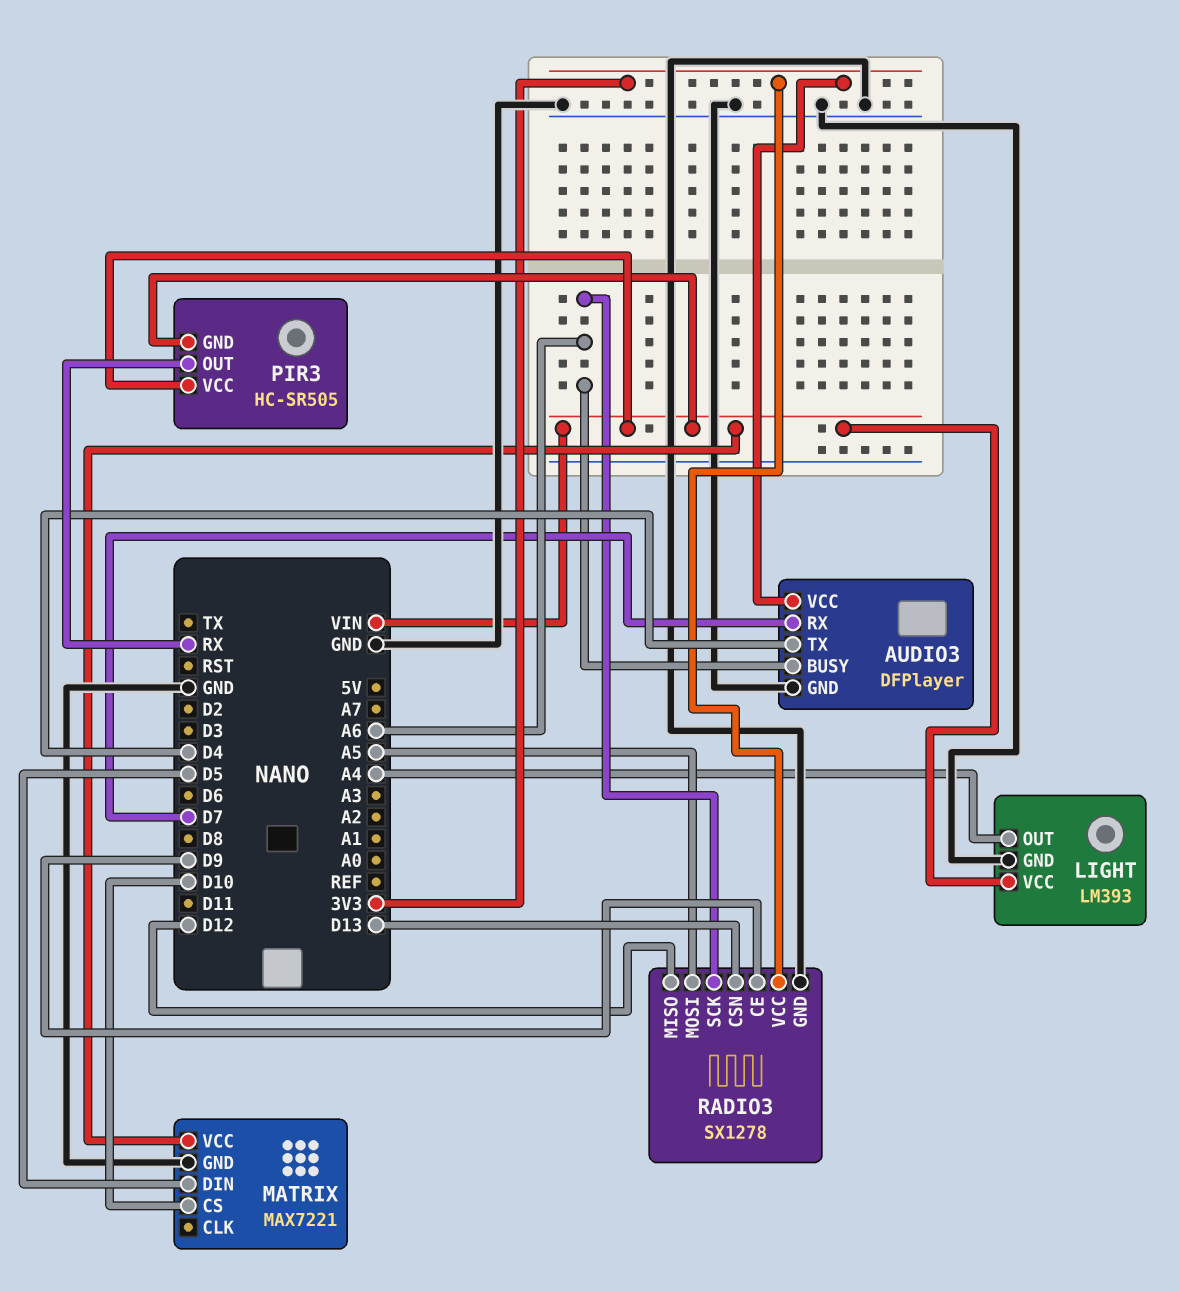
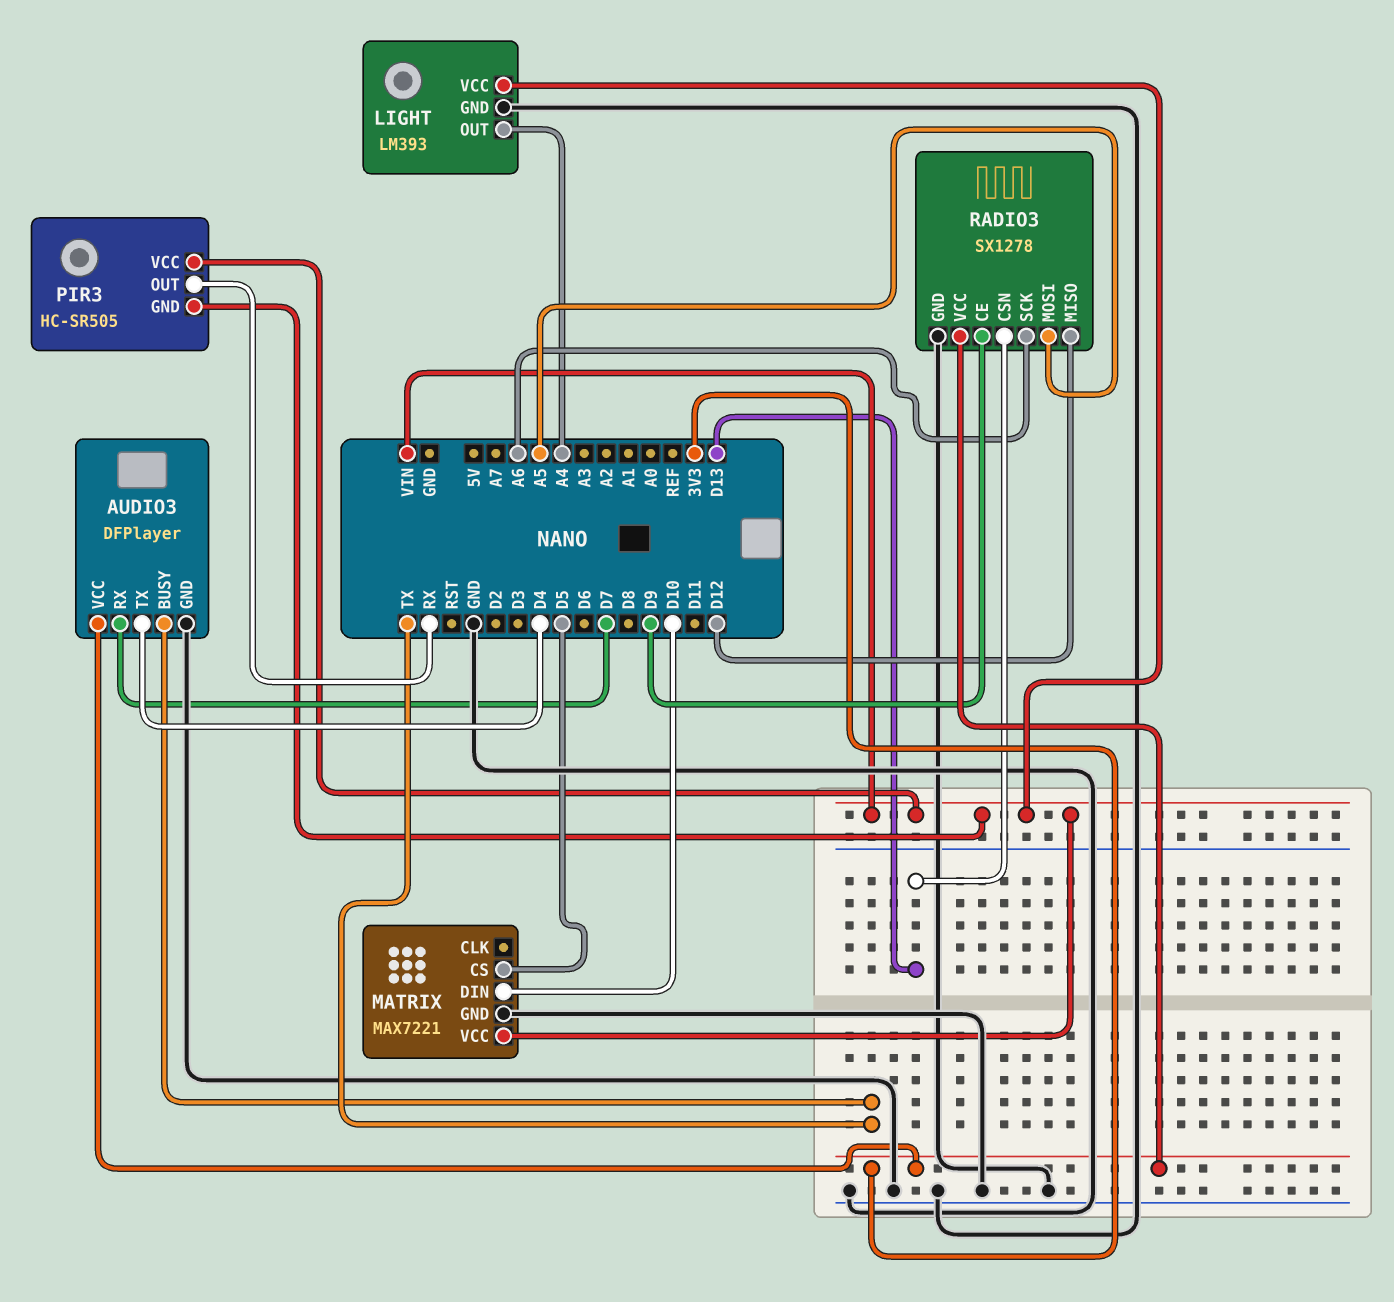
AUDIO3 pin BUSY: A6 -> TX
MATRIX pin CS: D10 -> D5
MATRIX pin DIN: D5 -> D10

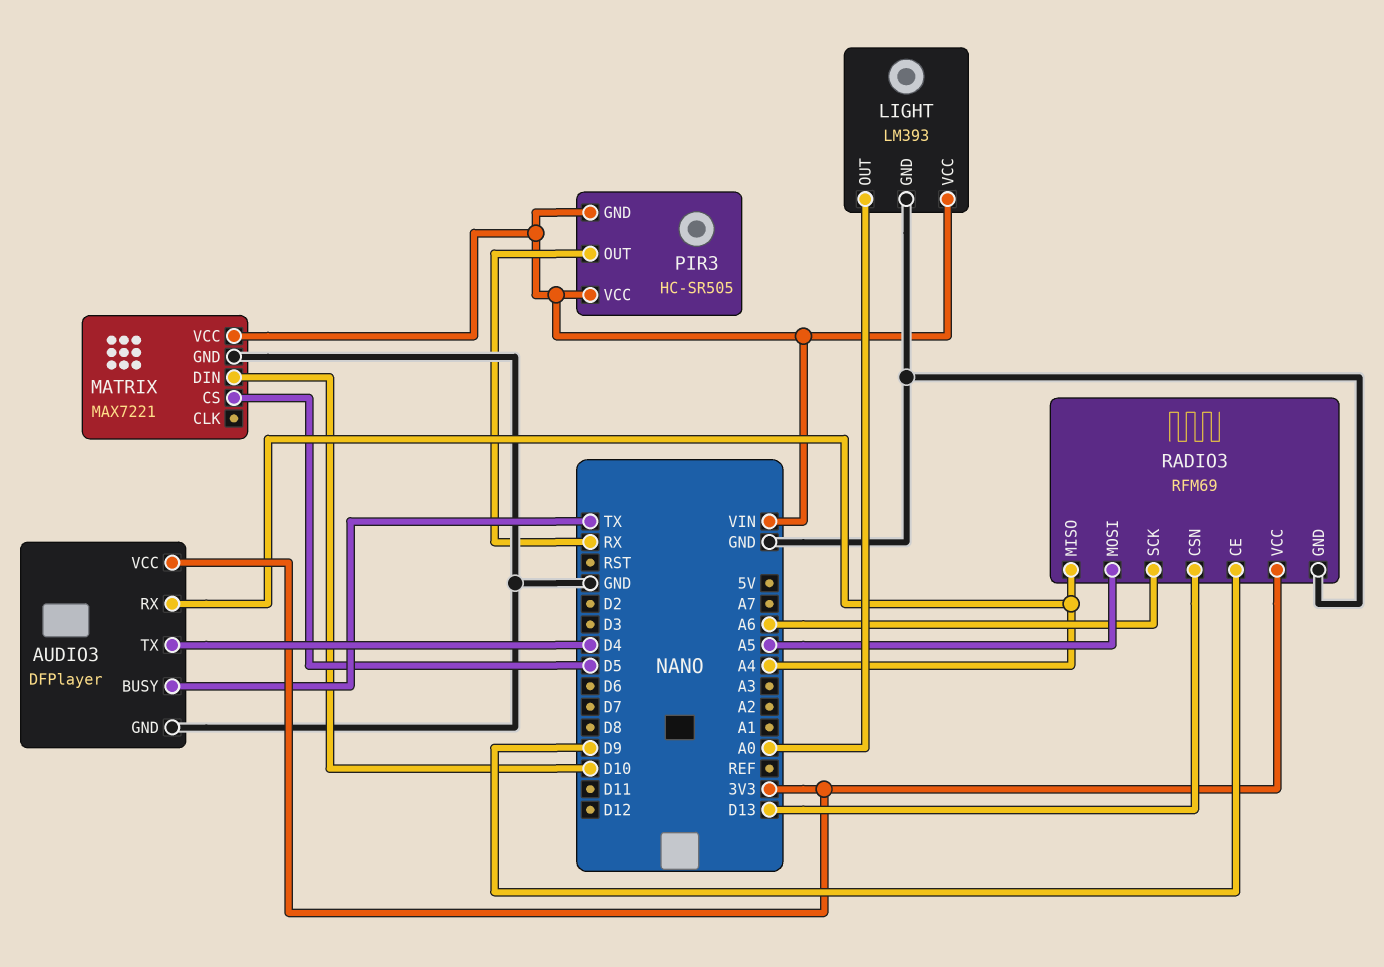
AUDIO3 pin RX: D7 -> A4
LIGHT pin OUT: A4 -> A0
RADIO3: SX1278 -> RFM69
RADIO3 pin MISO: D12 -> A4

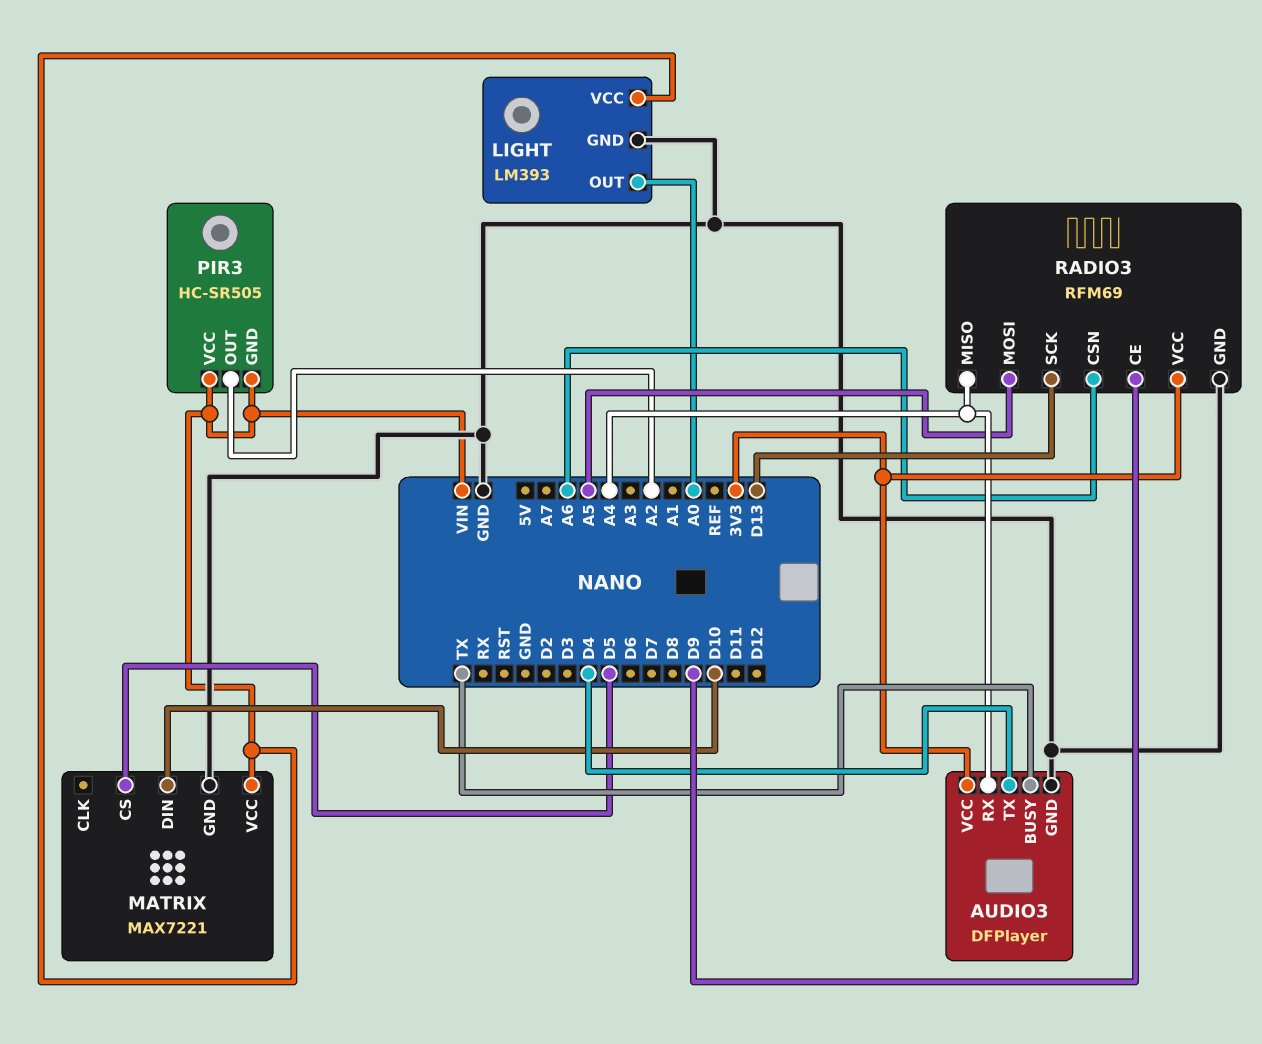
PIR3 pin OUT: RX -> A2
RADIO3 pin CSN: D13 -> A6
RADIO3 pin SCK: A6 -> D13

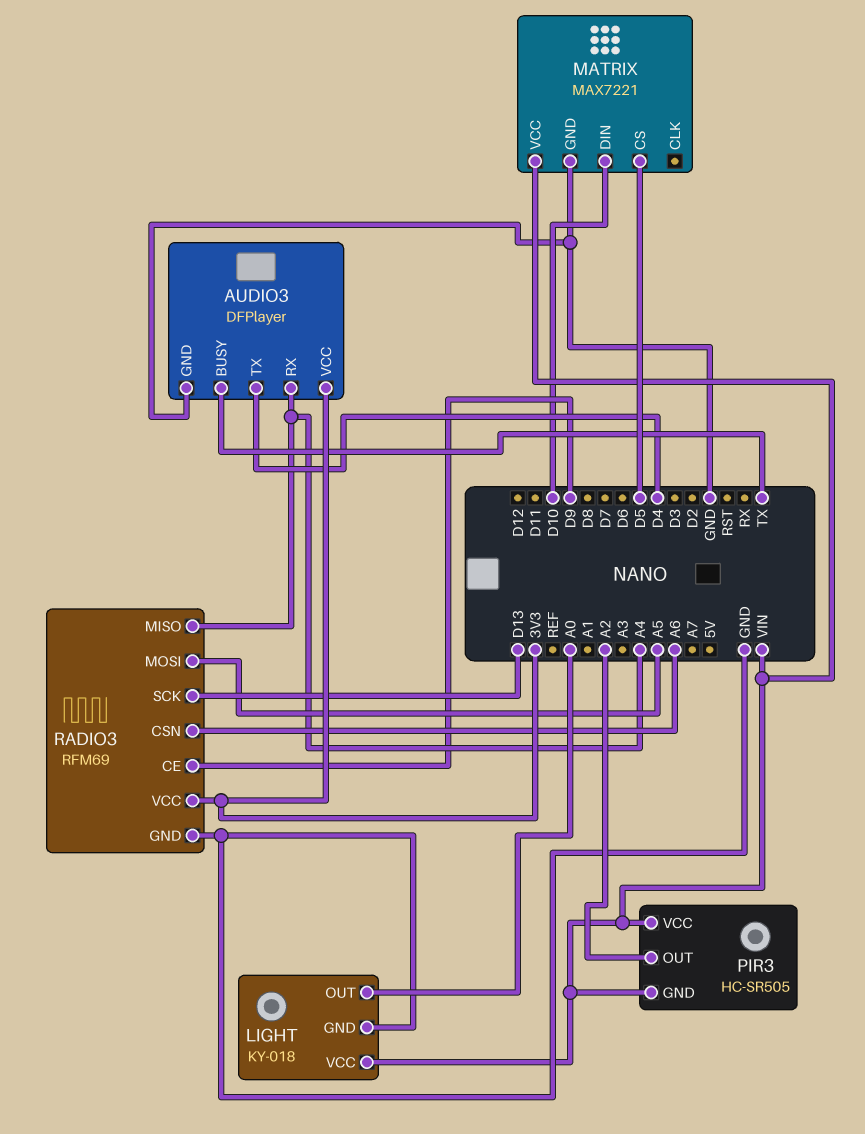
LIGHT: LM393 -> KY-018

